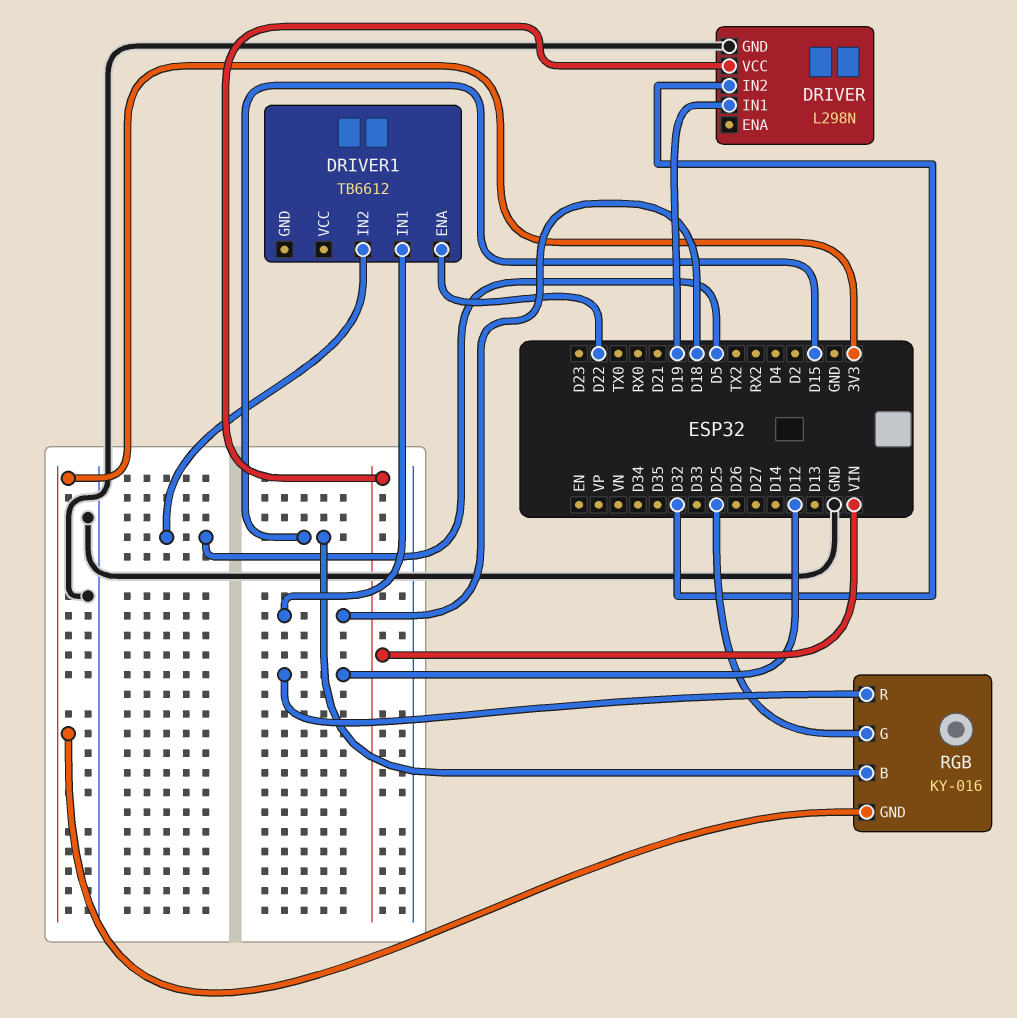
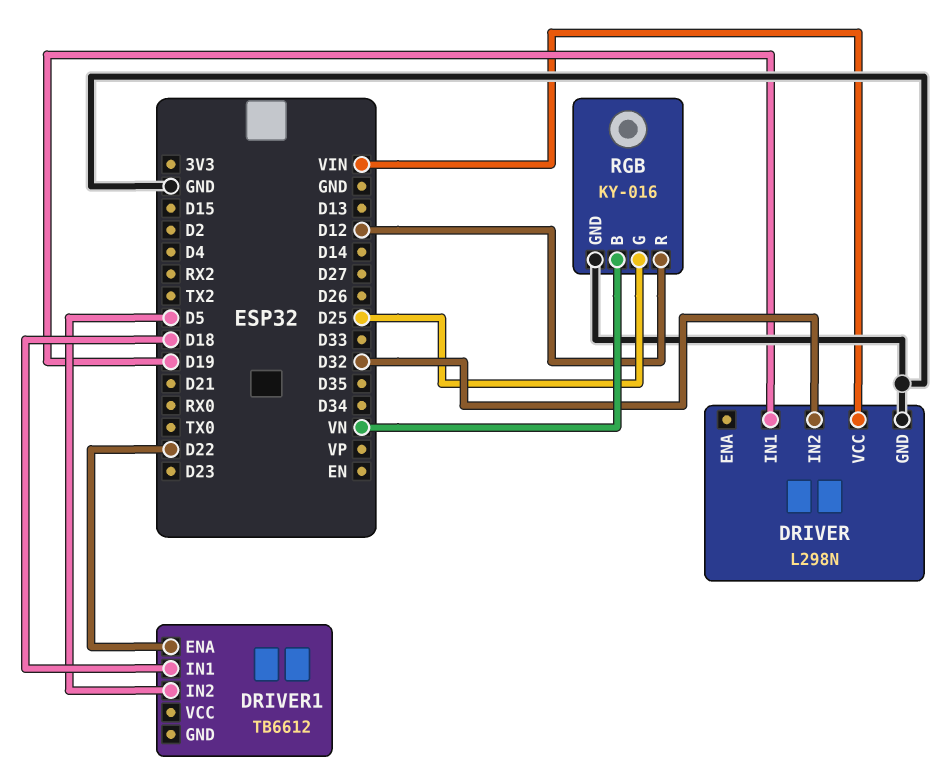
RGB pin B: D15 -> VN
RGB pin GND: 3V3 -> GND

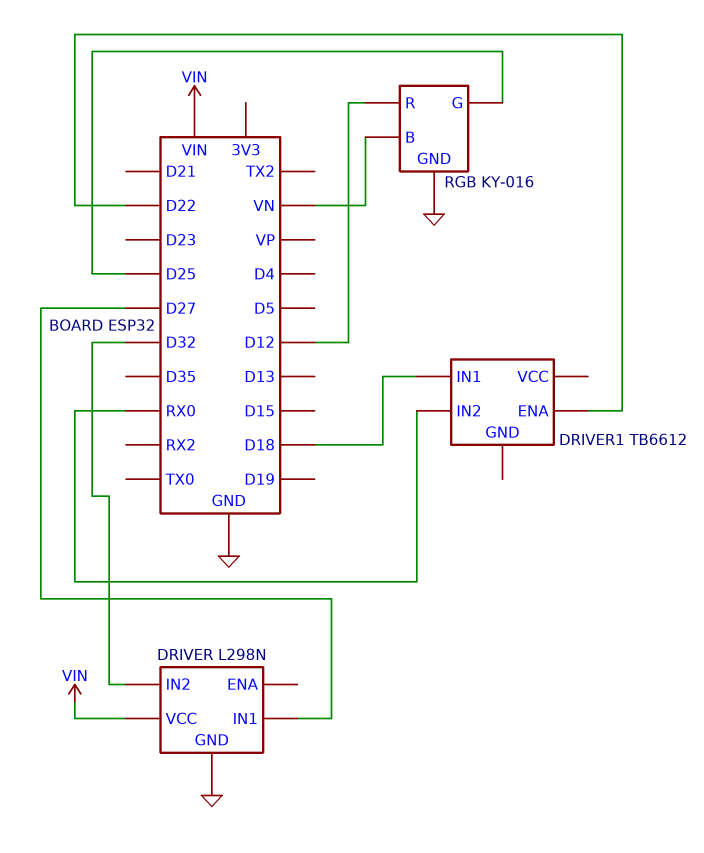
DRIVER pin IN1: D19 -> D27
DRIVER1 pin IN2: D5 -> RX0

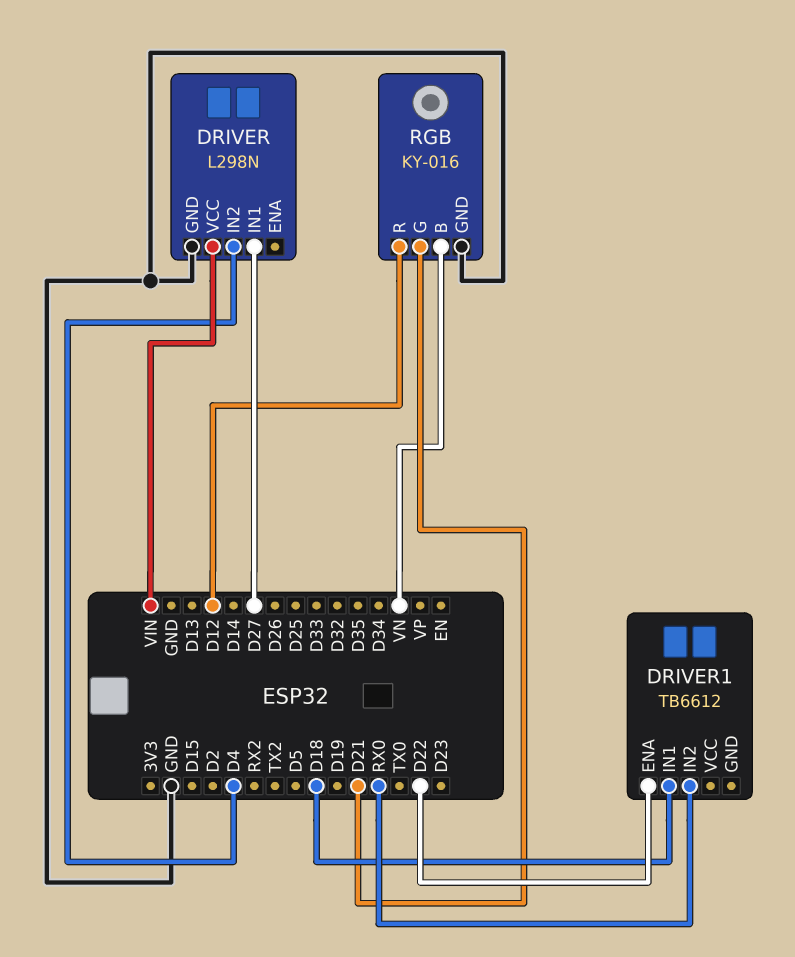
DRIVER pin IN2: D32 -> D4
RGB pin G: D25 -> D21

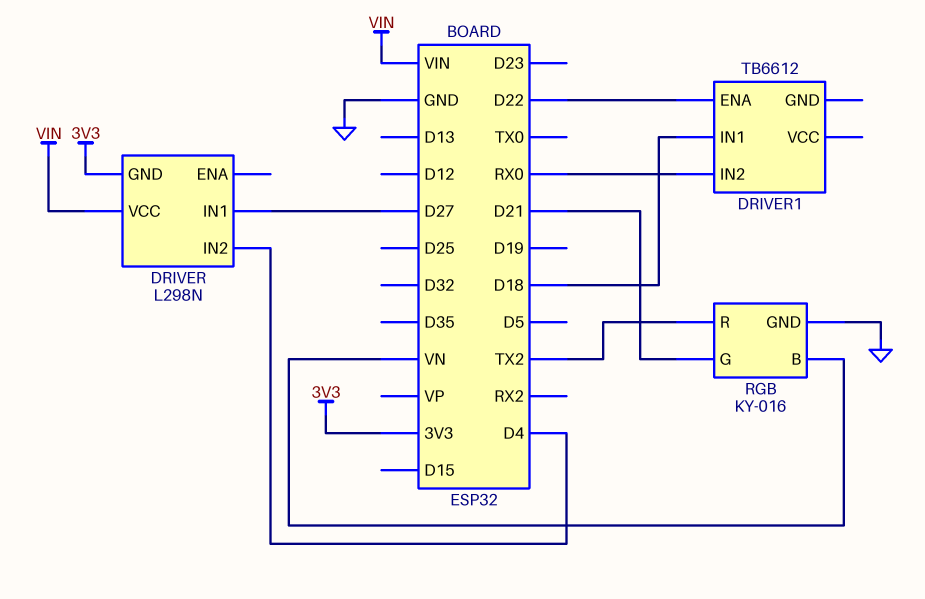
DRIVER pin GND: GND -> 3V3
RGB pin R: D12 -> TX2

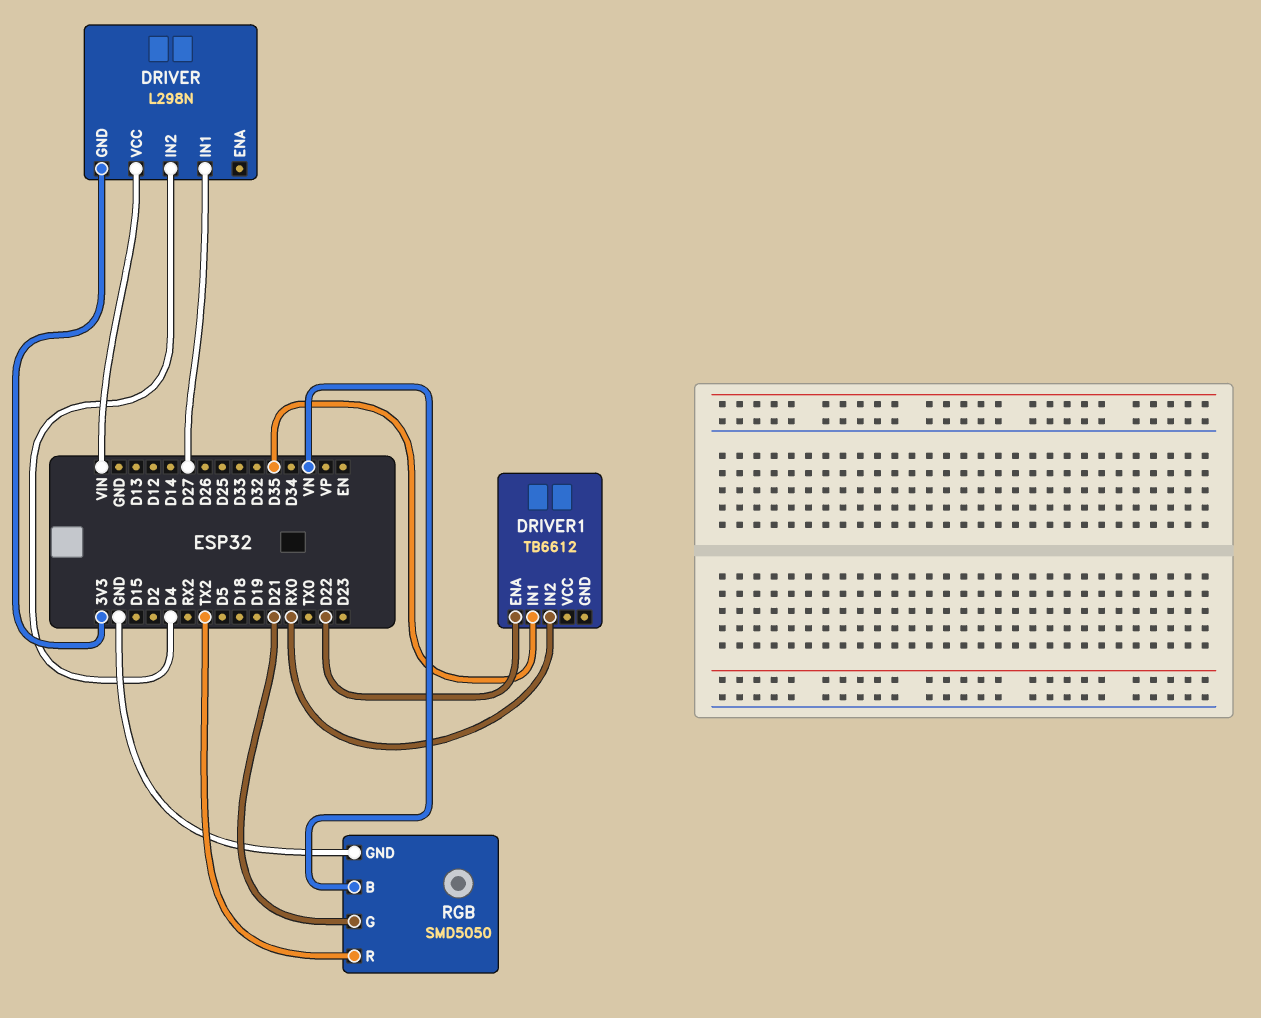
DRIVER1 pin IN1: D18 -> D35
RGB: KY-016 -> SMD5050

